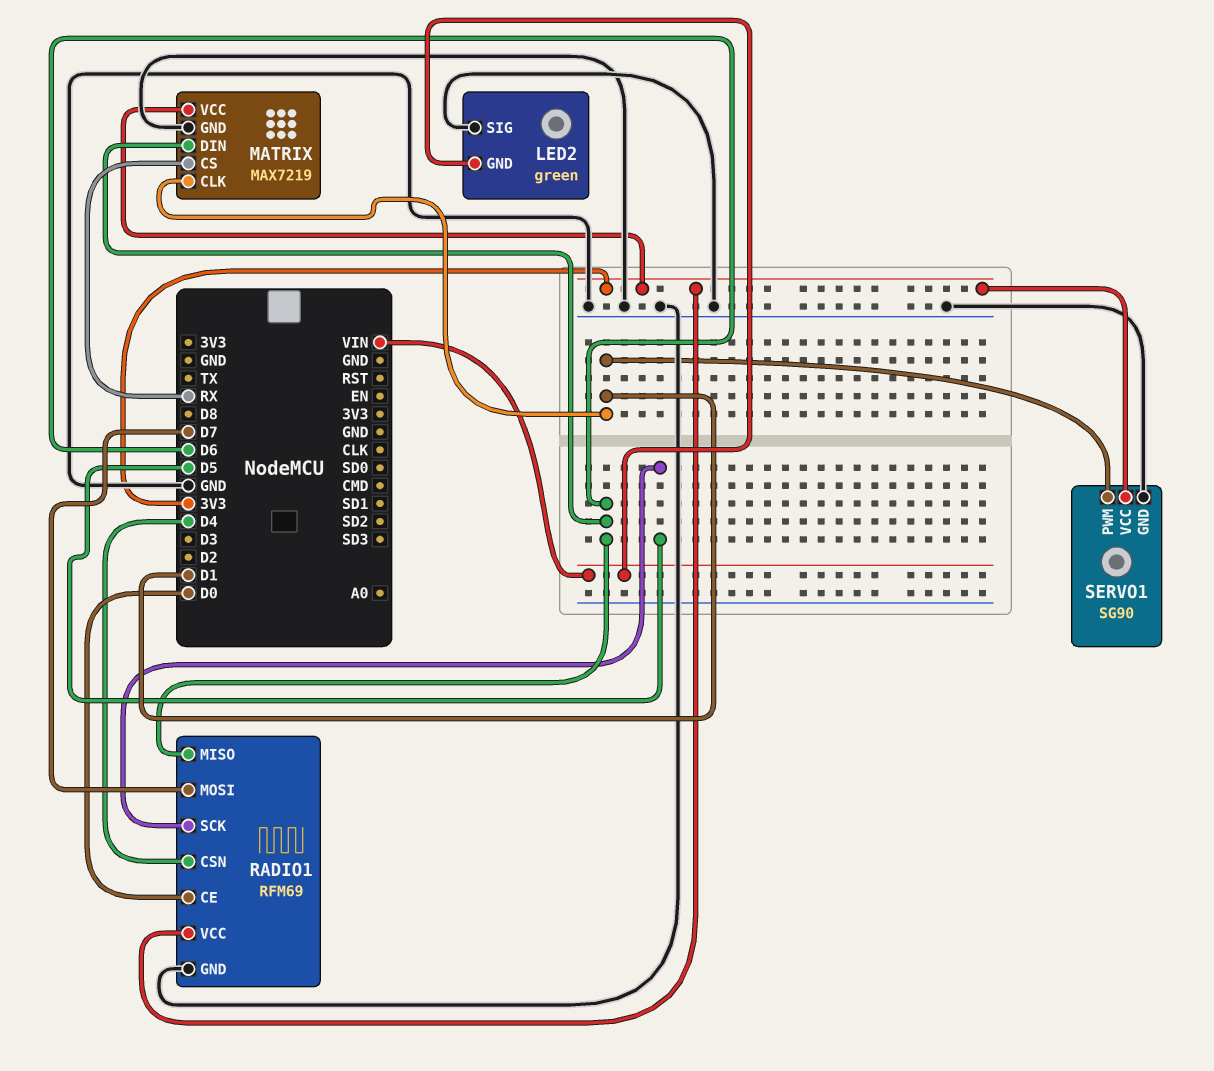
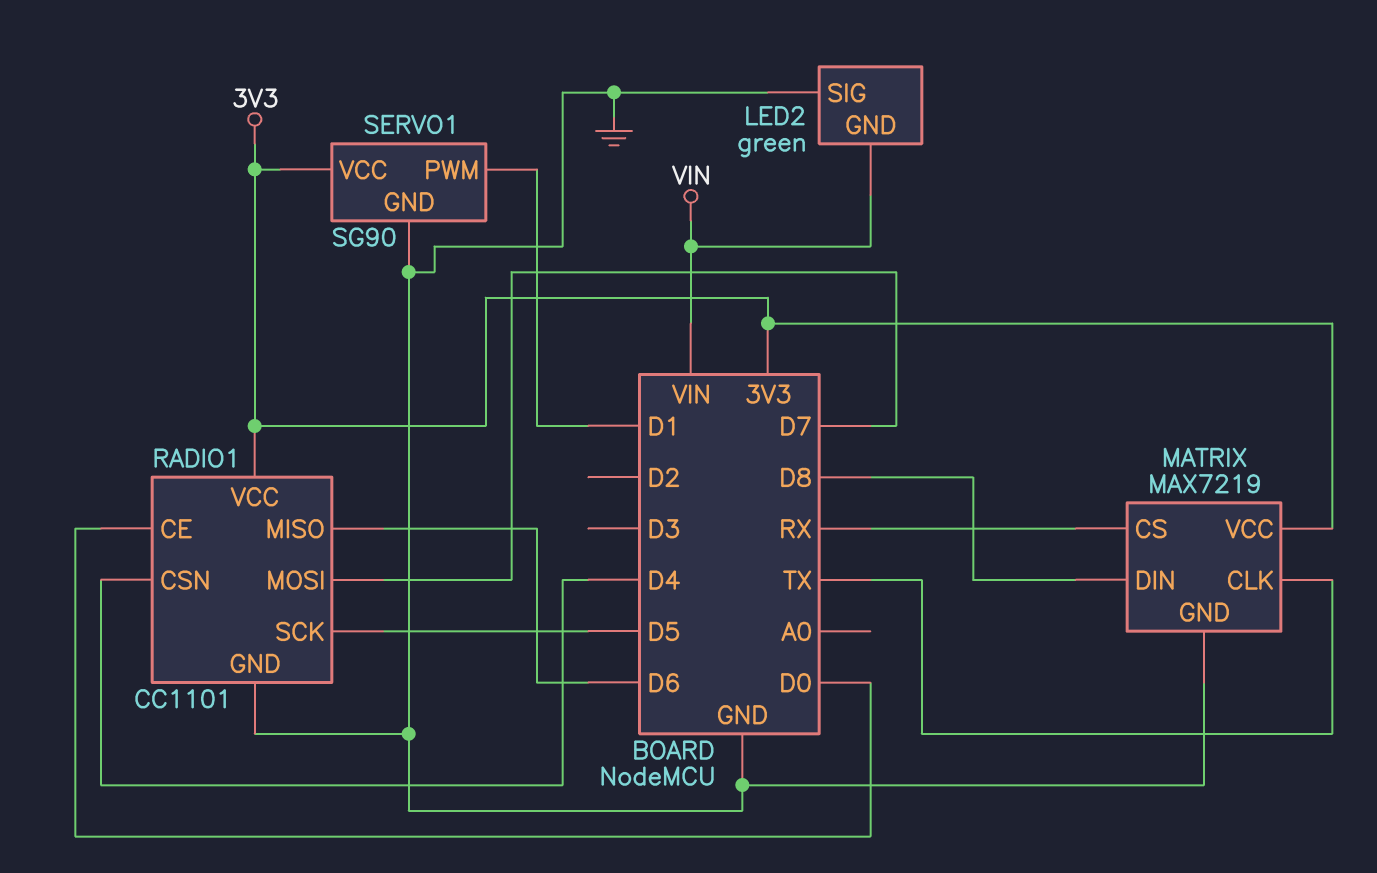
MATRIX pin CLK: D1 -> TX
MATRIX pin DIN: D6 -> D8
RADIO1: RFM69 -> CC1101

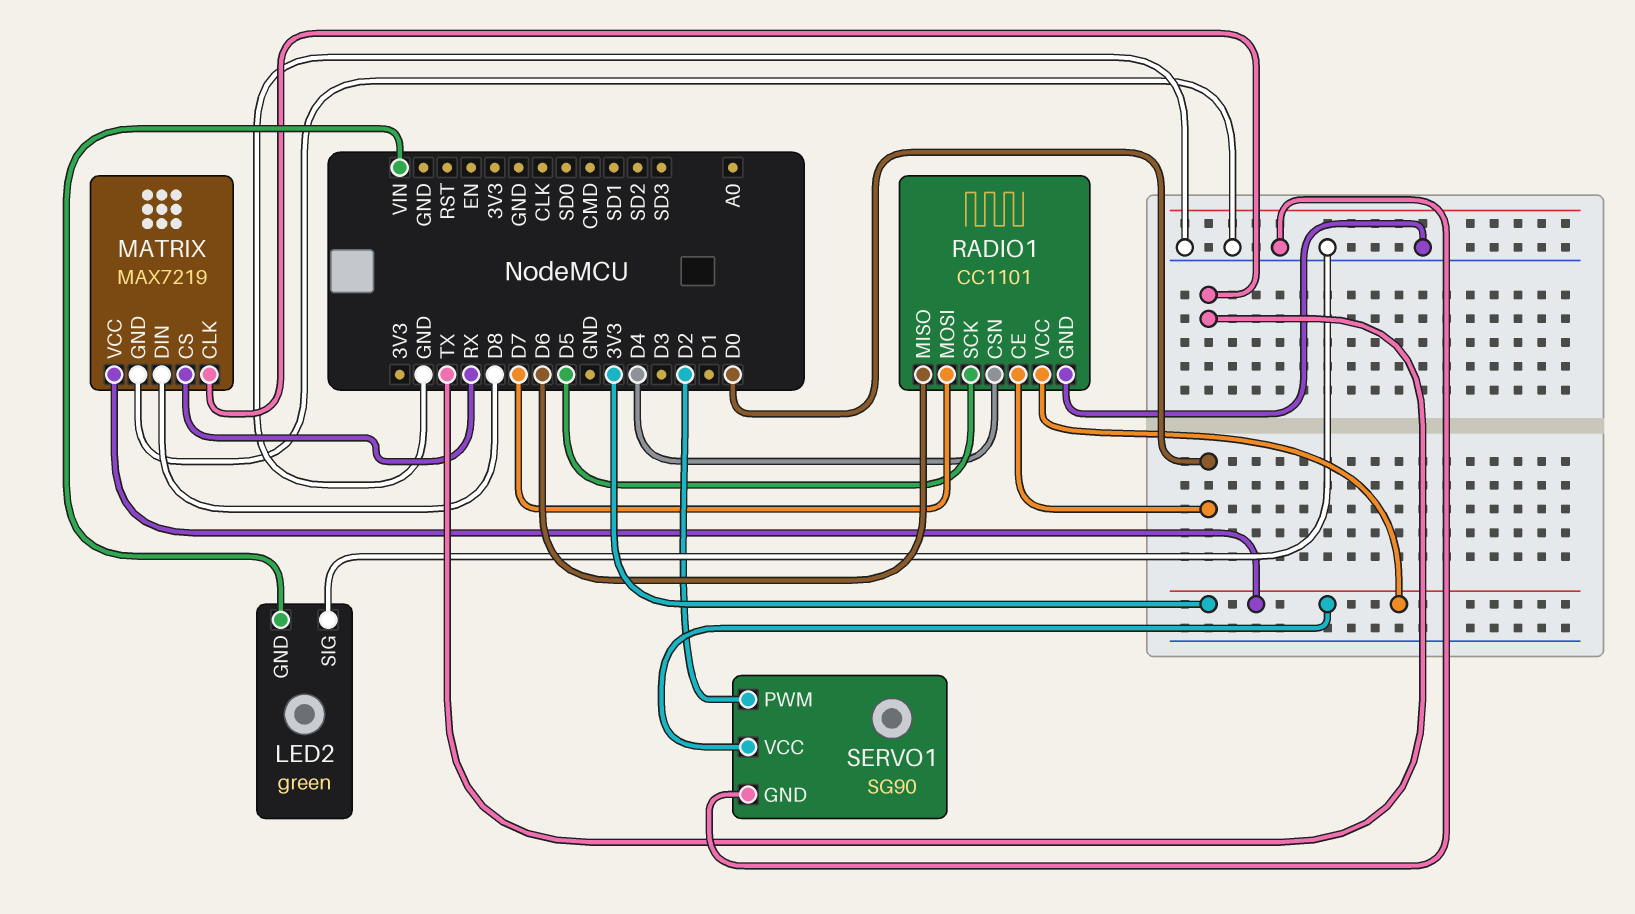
SERVO1 pin PWM: D1 -> D2

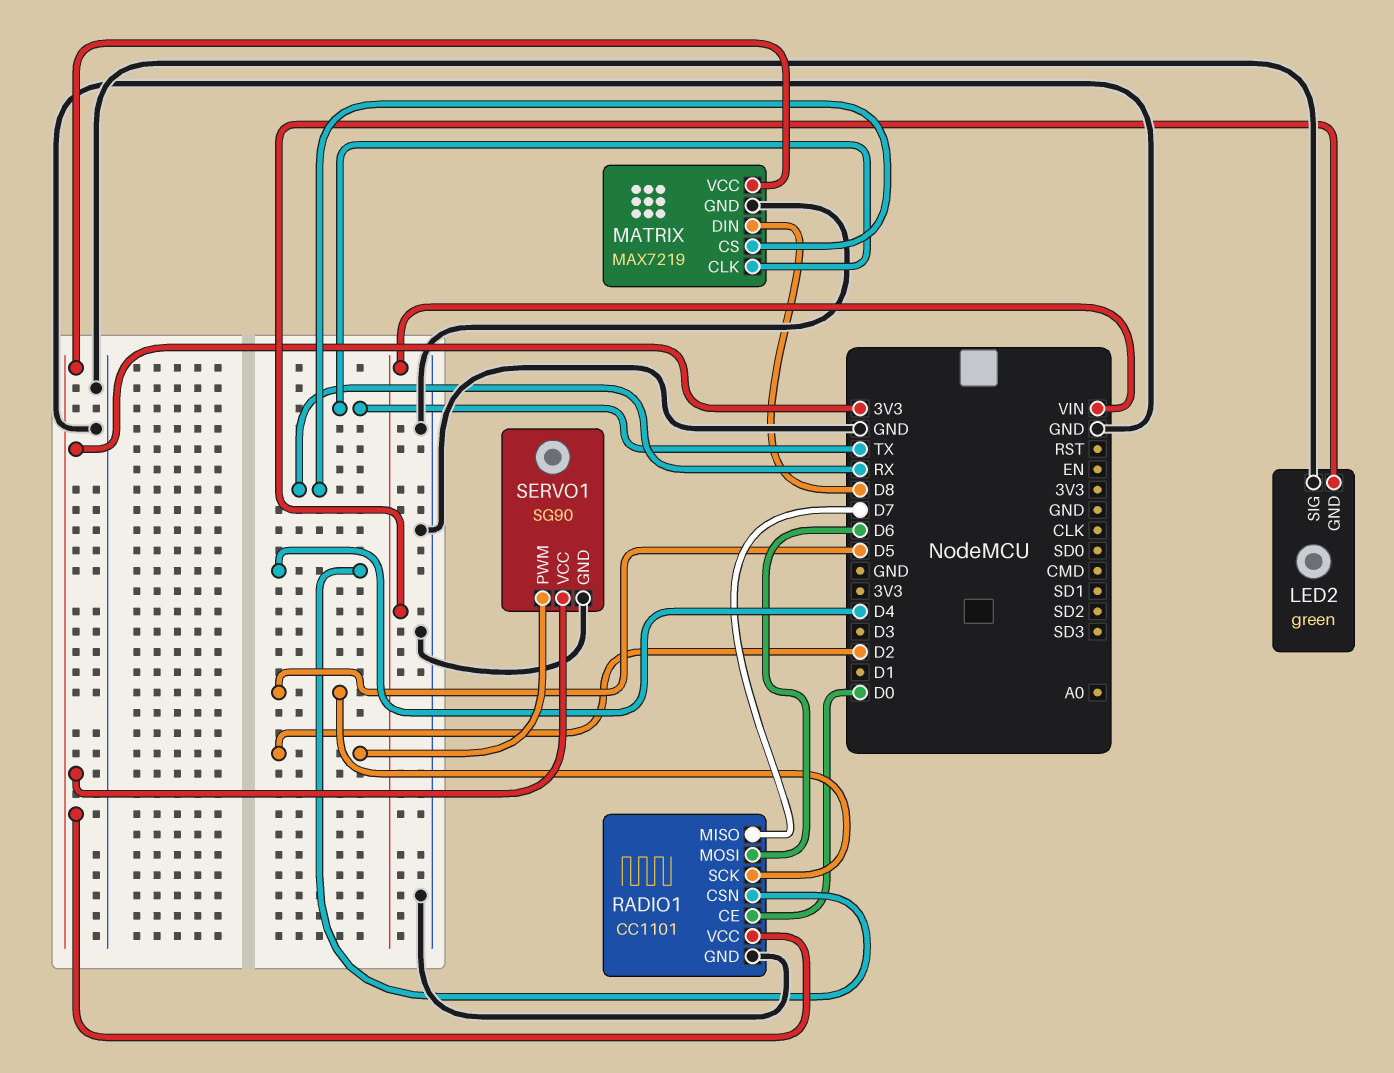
RADIO1 pin MISO: D6 -> D7
RADIO1 pin MOSI: D7 -> D6

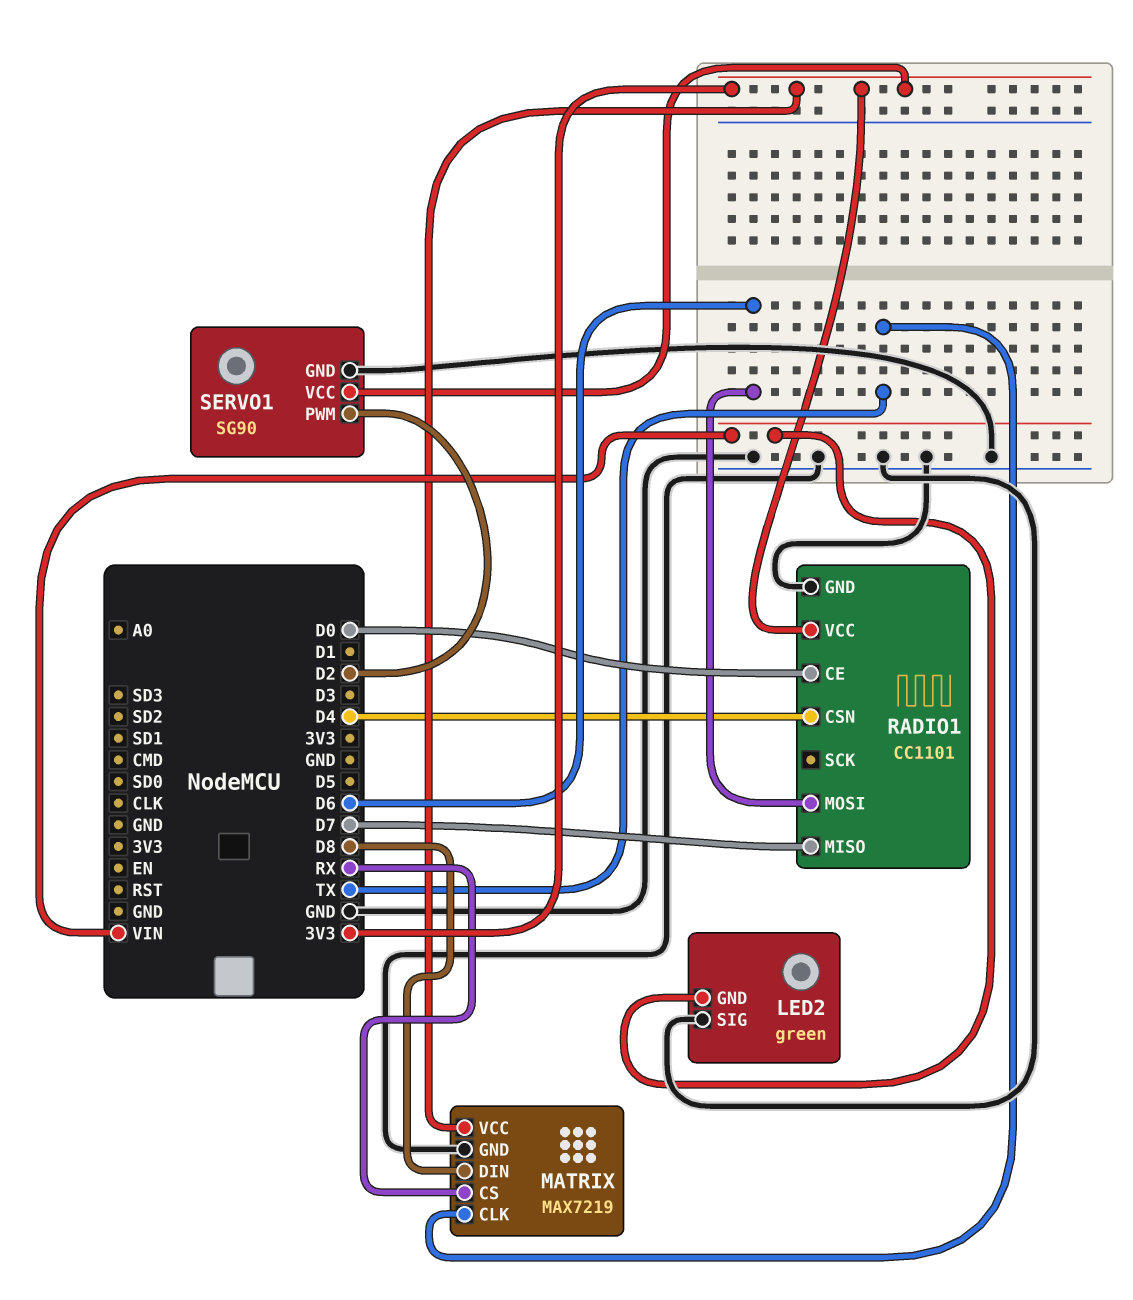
RADIO1 pin SCK: D5 -> none

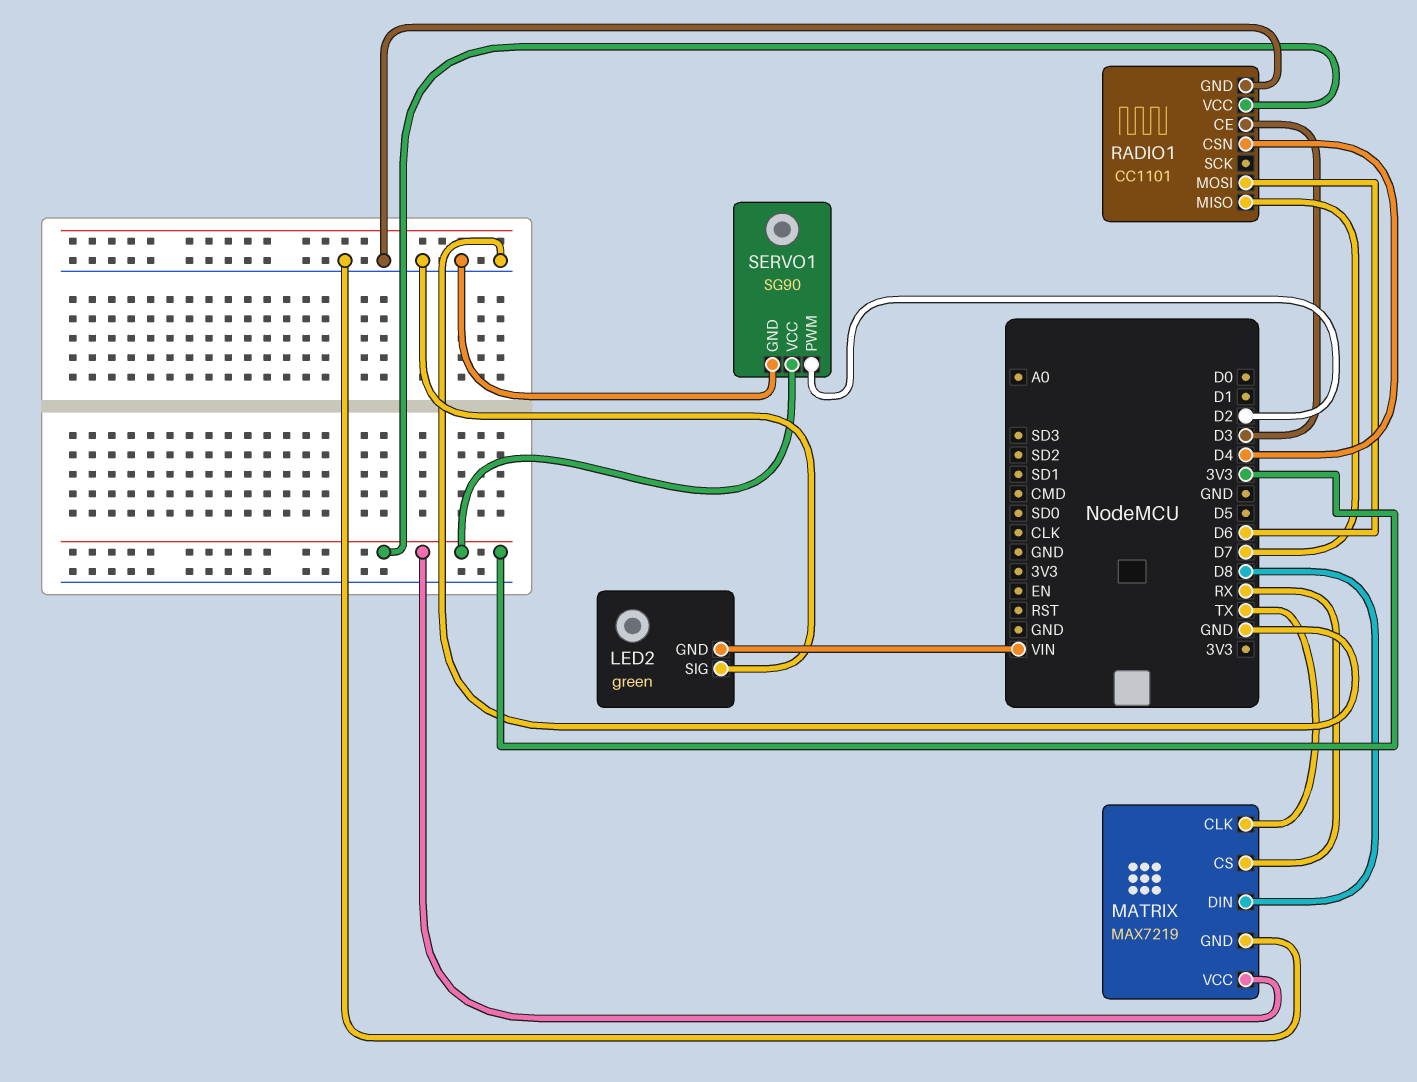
RADIO1 pin CE: D0 -> D3

